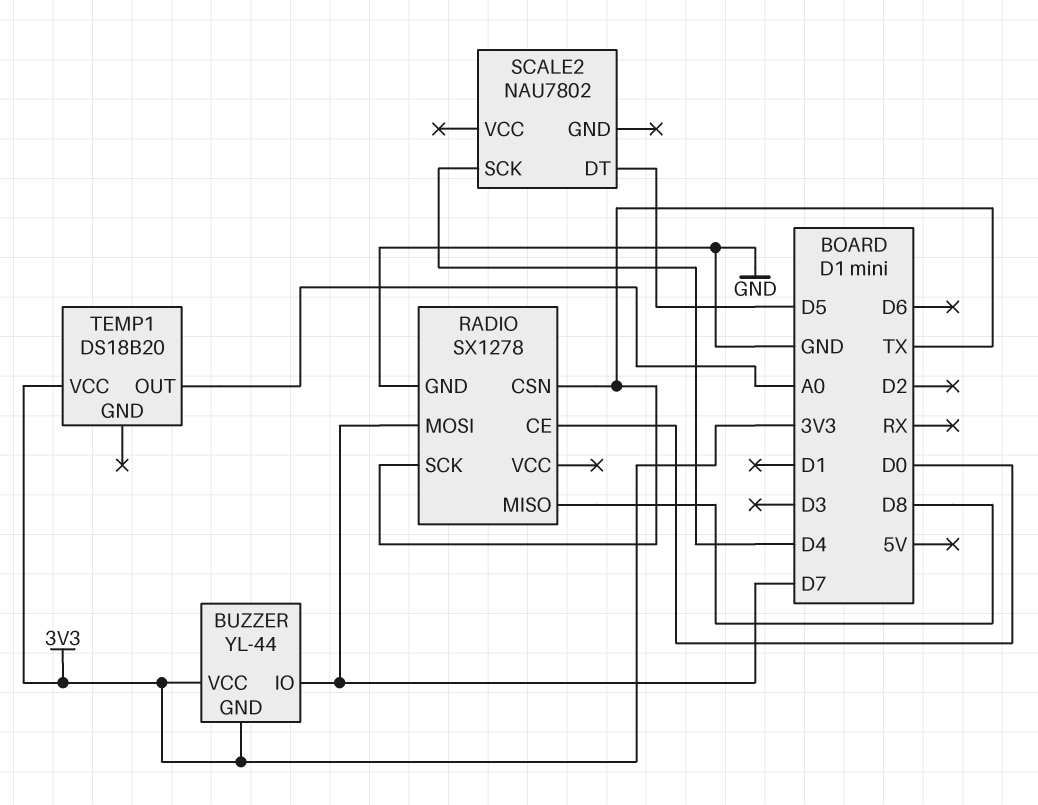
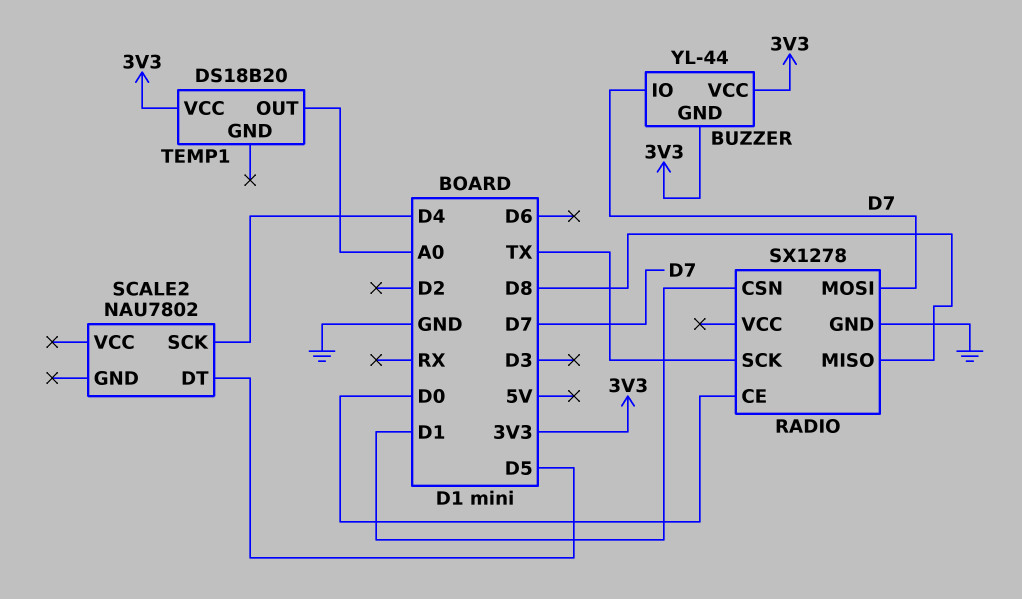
RADIO pin CSN: TX -> D1

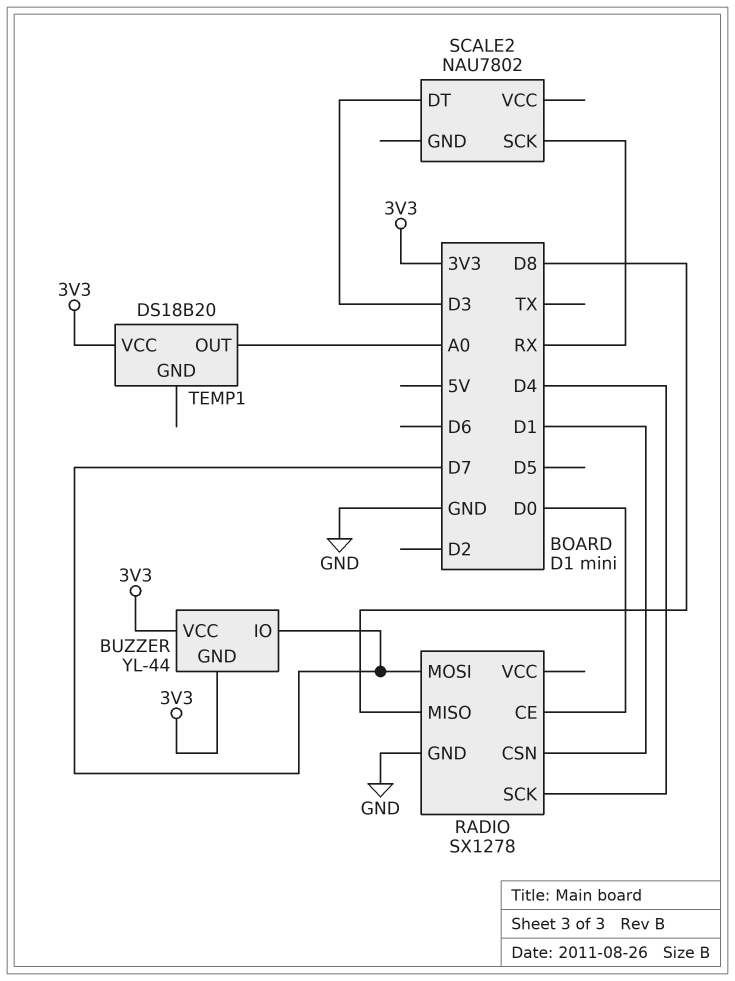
RADIO pin SCK: TX -> D4
SCALE2 pin DT: D5 -> D3
SCALE2 pin SCK: D4 -> RX

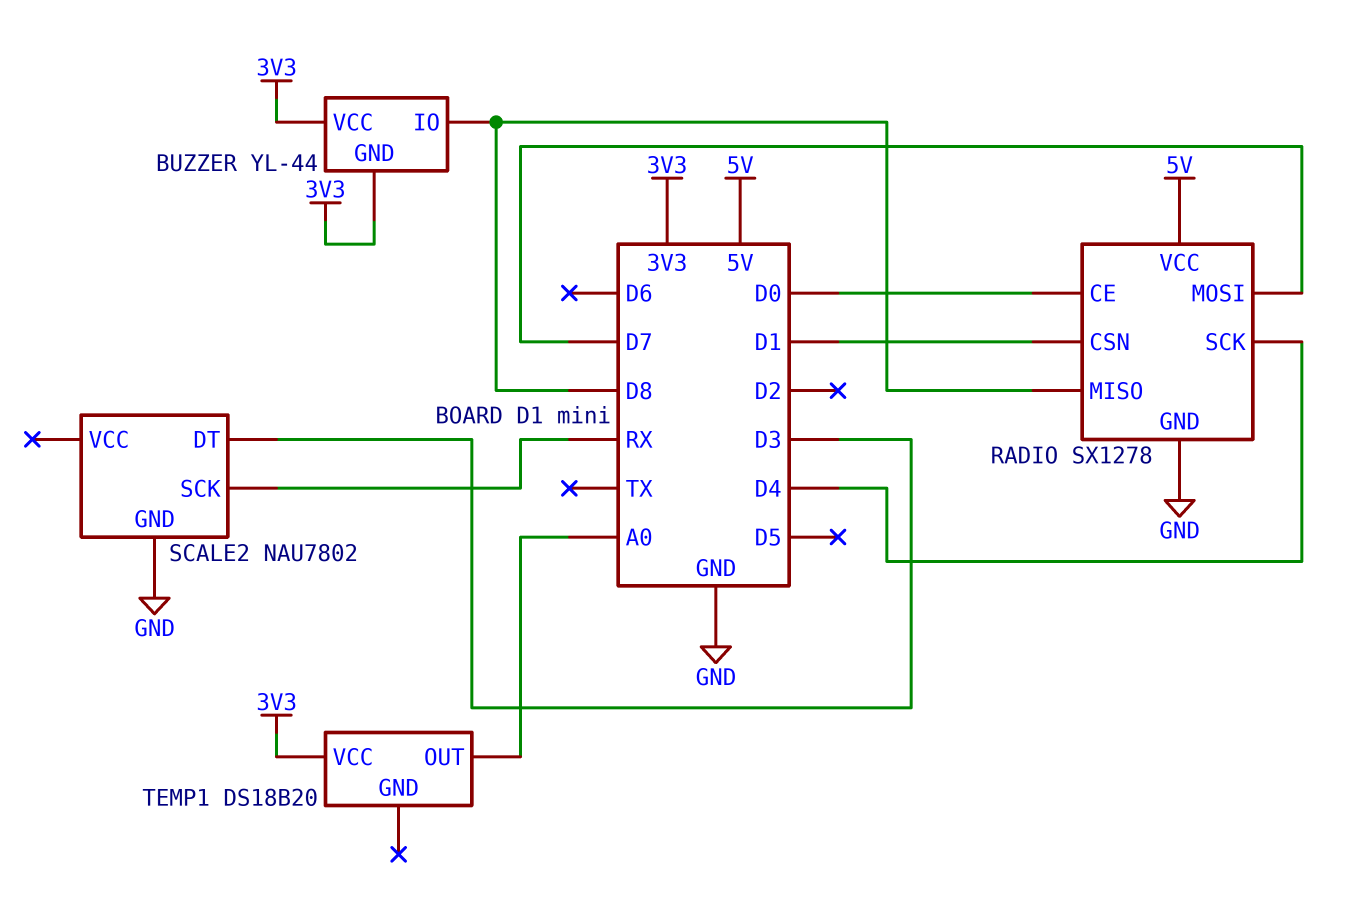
BUZZER pin IO: D7 -> D8
RADIO pin VCC: none -> 5V
SCALE2 pin GND: none -> GND

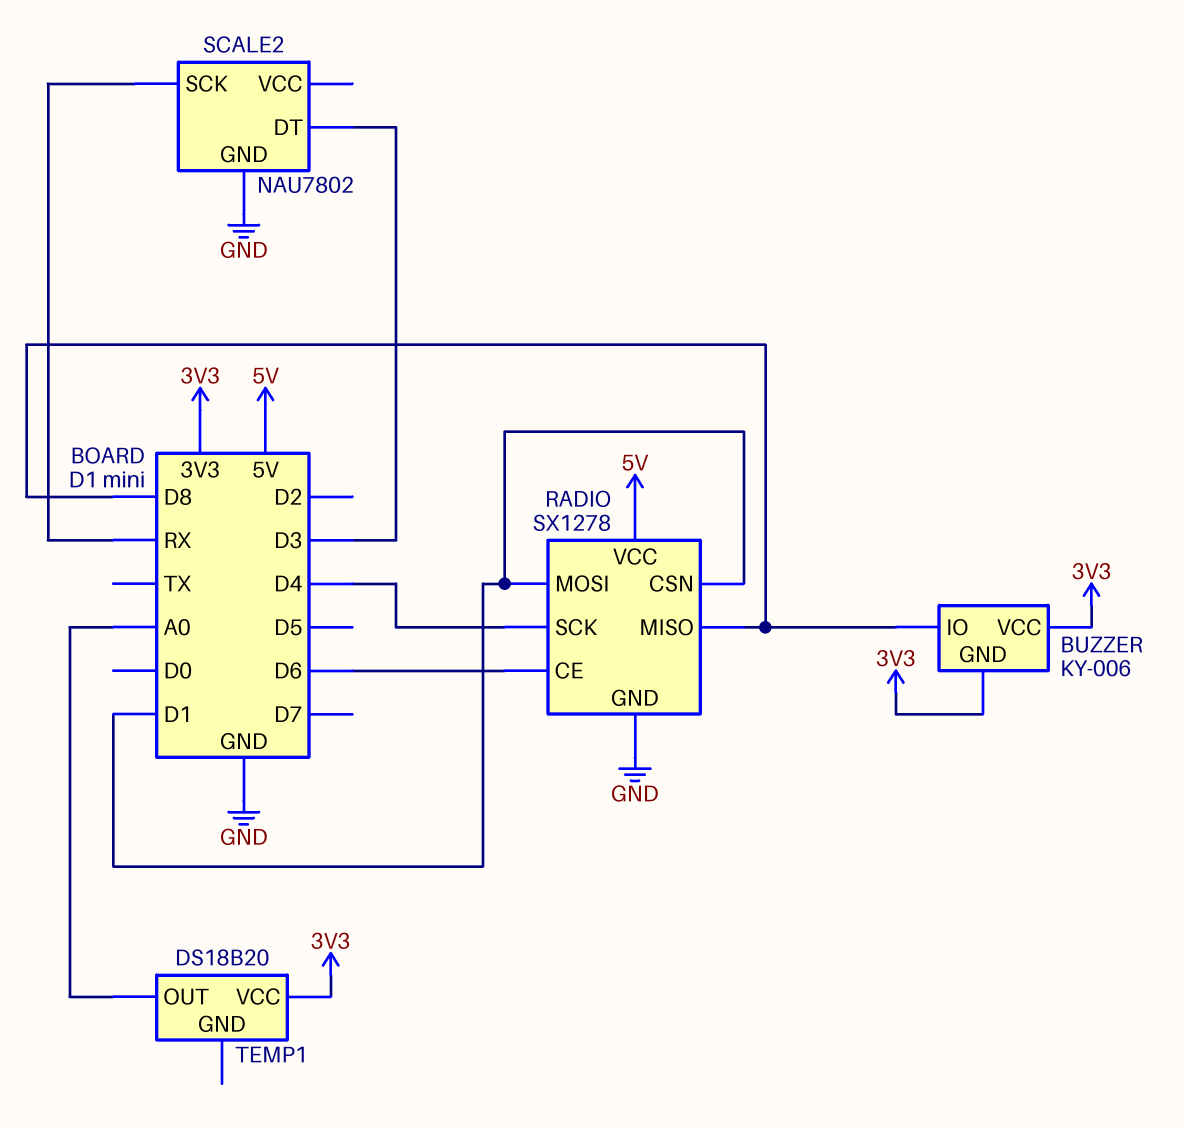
BUZZER: YL-44 -> KY-006
RADIO pin CE: D0 -> D6
RADIO pin MOSI: D7 -> D1

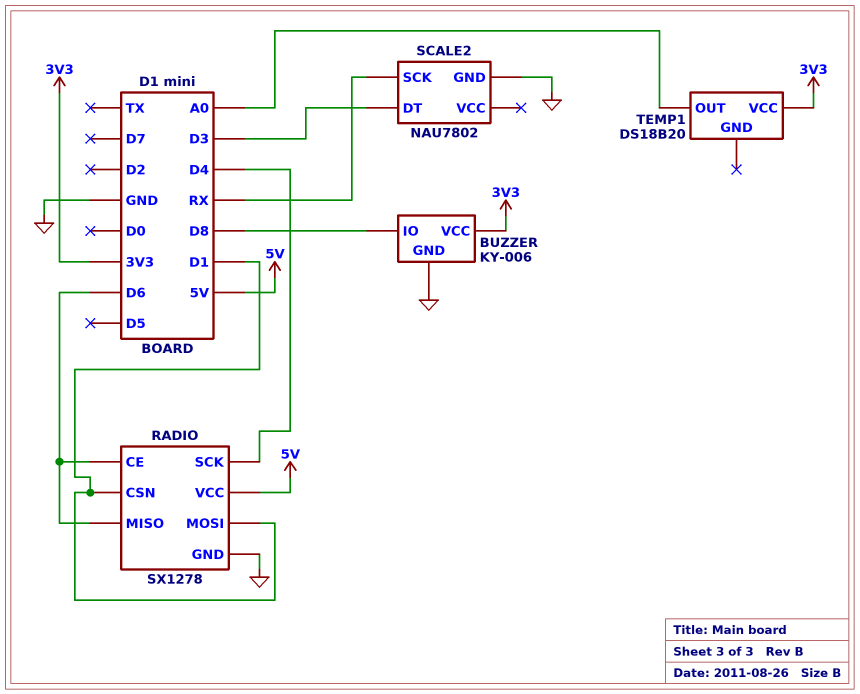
BUZZER pin GND: 3V3 -> GND
RADIO pin MISO: D8 -> D6

